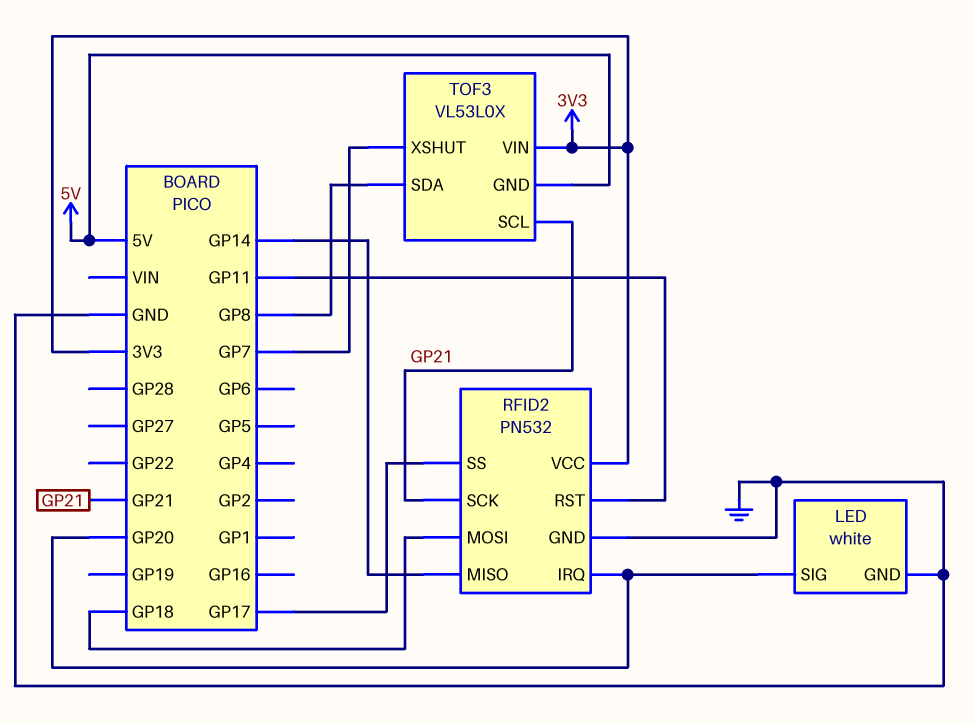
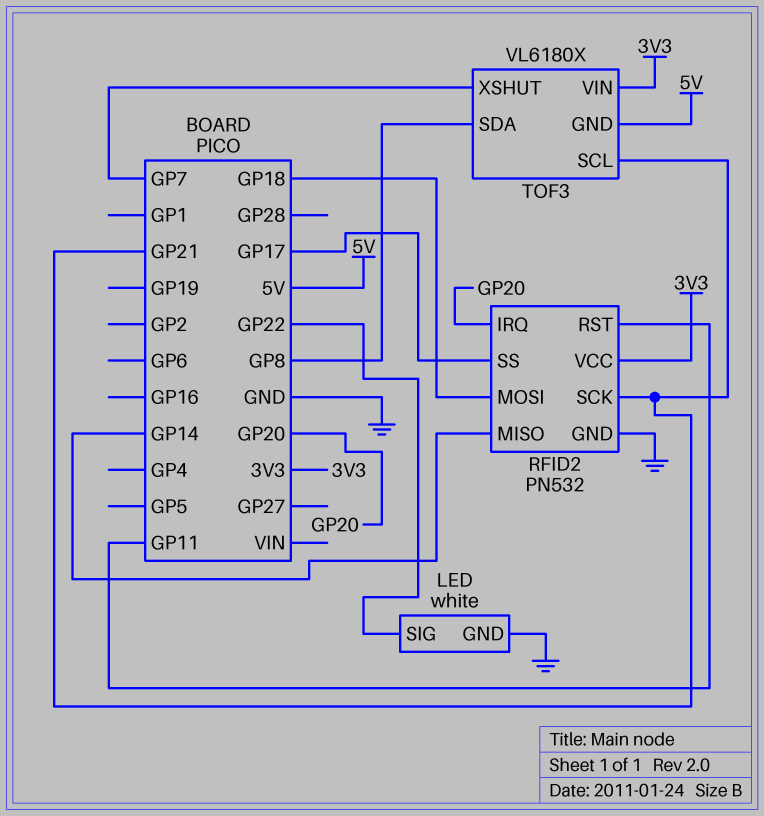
LED pin SIG: GP20 -> GP22
TOF3: VL53L0X -> VL6180X

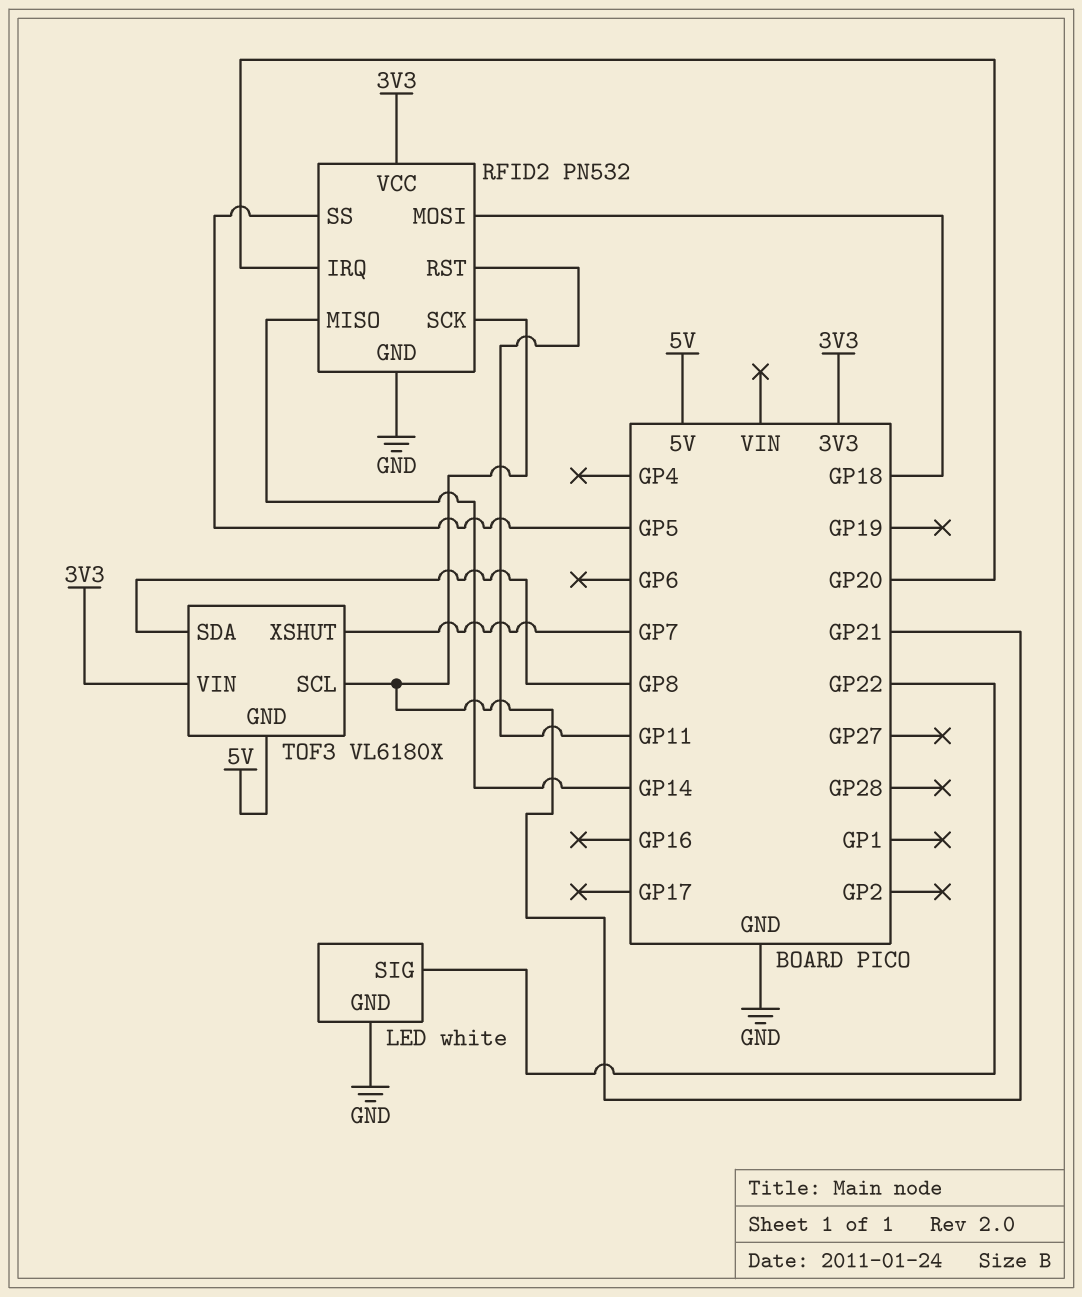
RFID2 pin SS: GP17 -> GP5

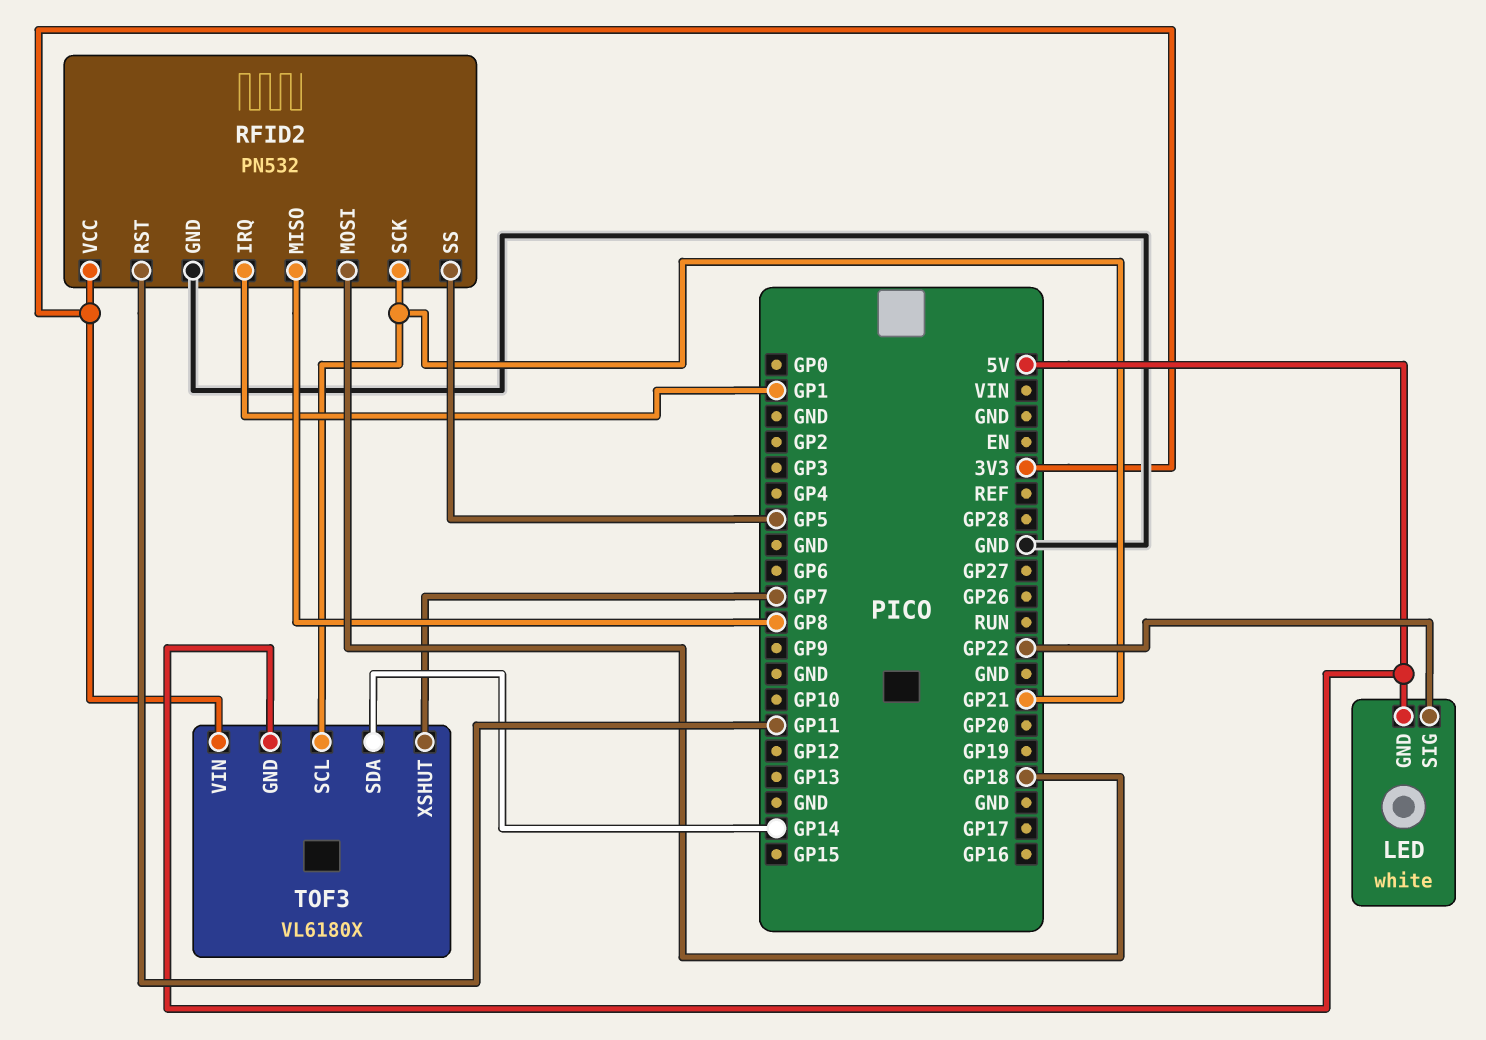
LED pin GND: GND -> 5V
RFID2 pin IRQ: GP20 -> GP1
RFID2 pin MISO: GP14 -> GP8
TOF3 pin SDA: GP8 -> GP14

